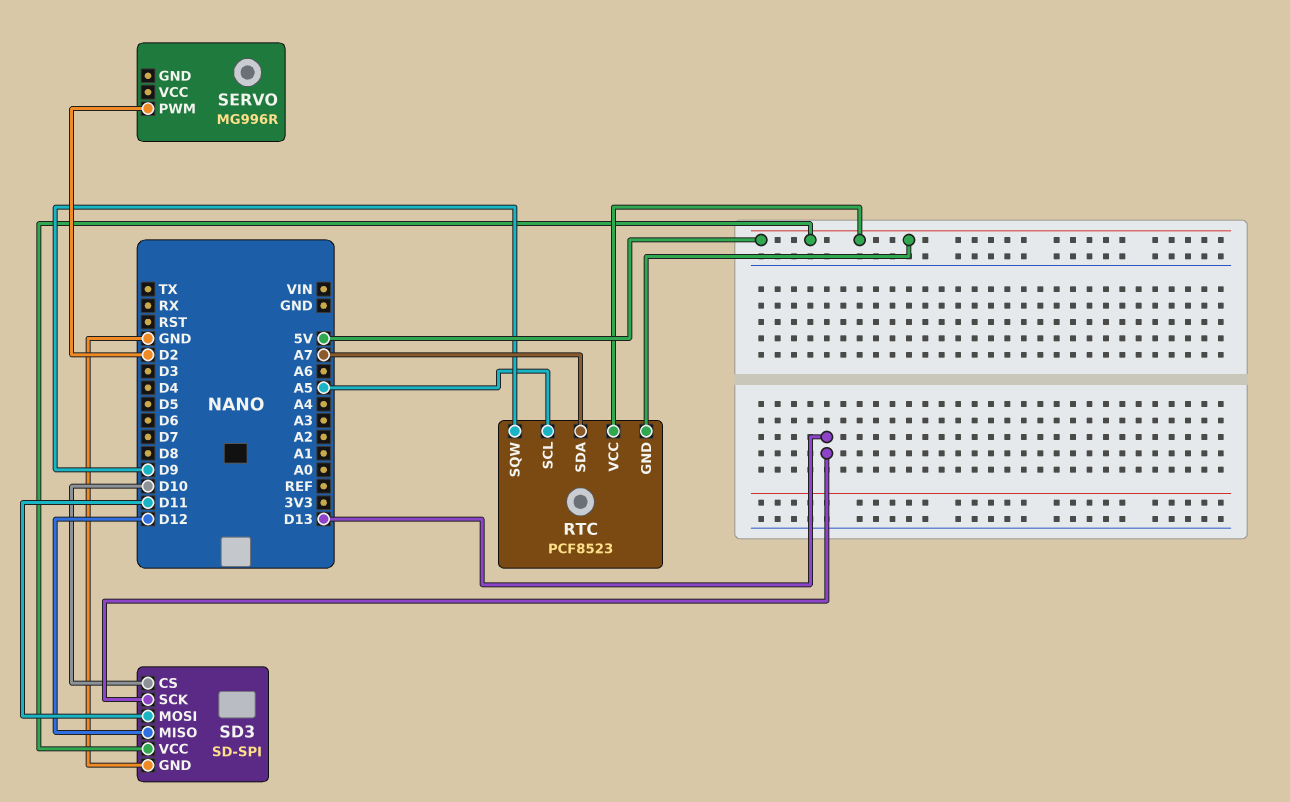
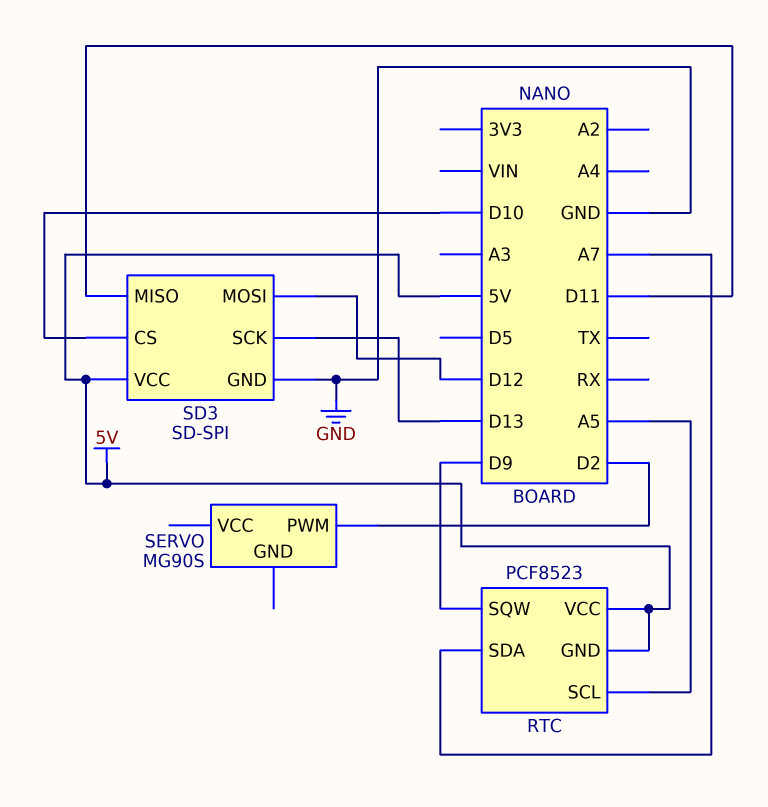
SD3 pin MISO: D12 -> D11
SD3 pin MOSI: D11 -> D12
SERVO: MG996R -> MG90S

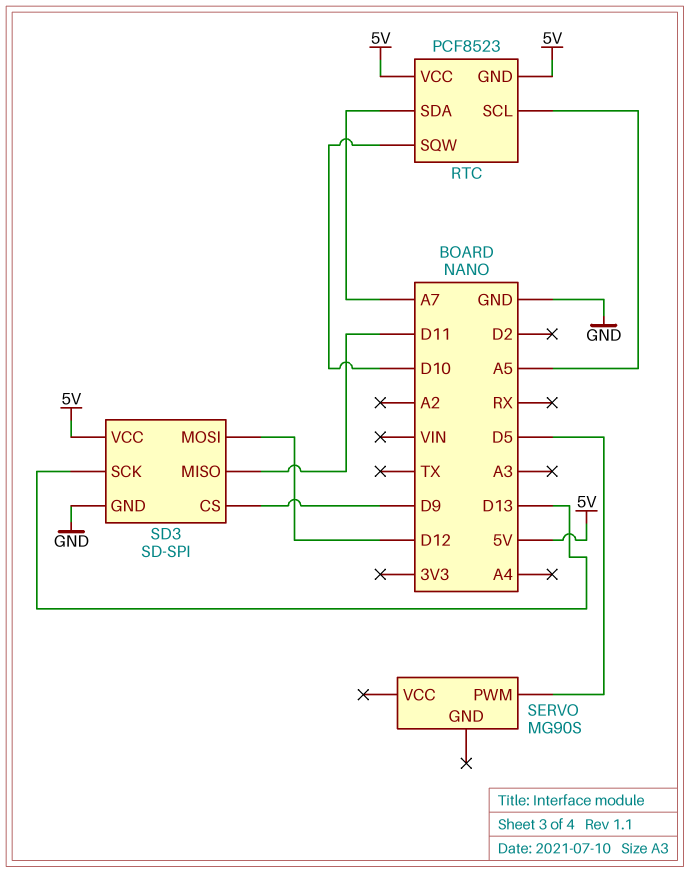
RTC pin SQW: D9 -> D10
SD3 pin CS: D10 -> D9
SERVO pin PWM: D2 -> D5

